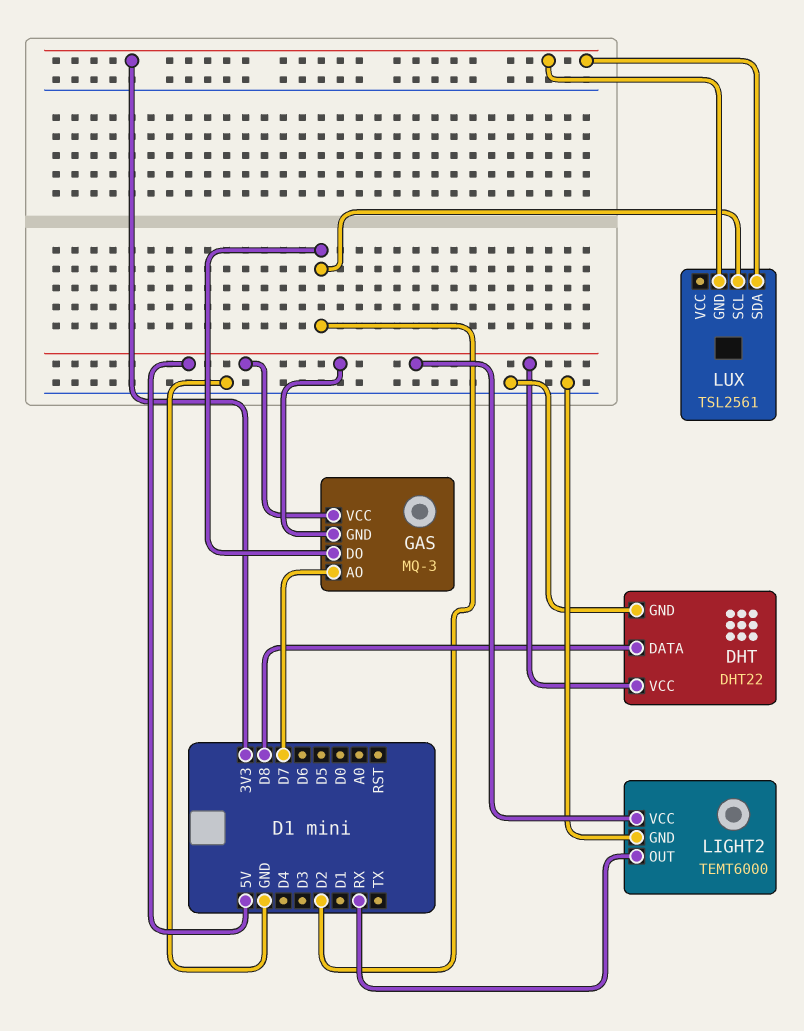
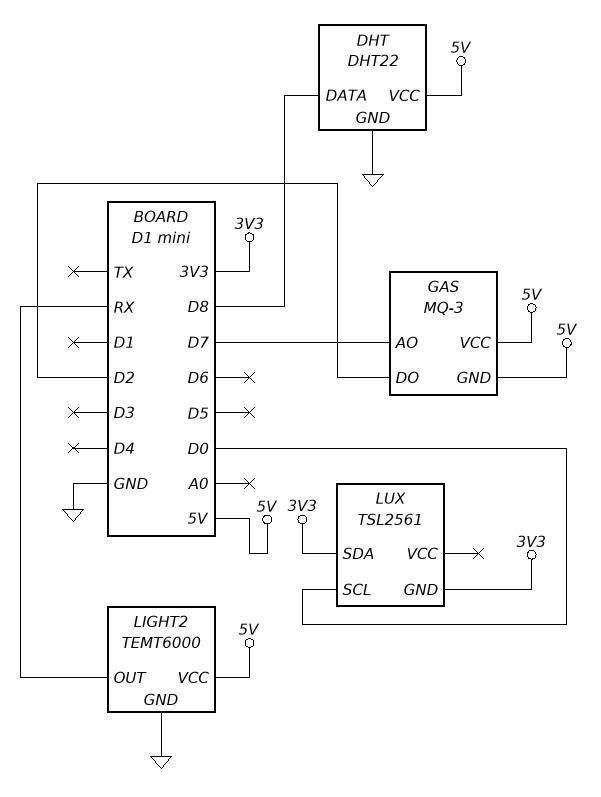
LUX pin SCL: D2 -> D0

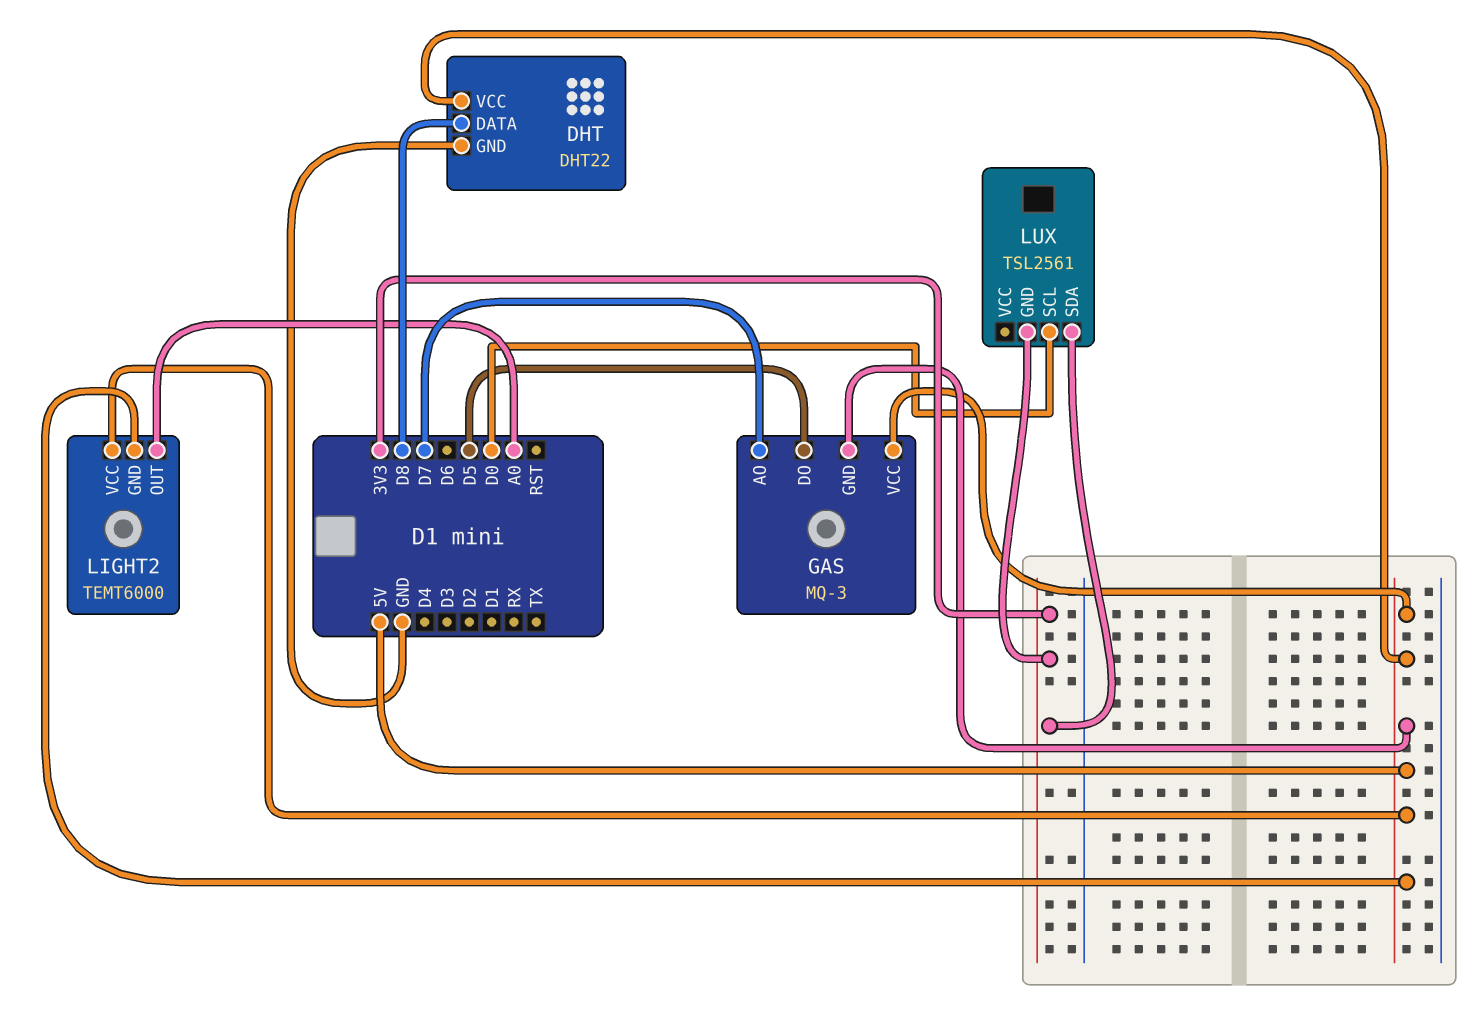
GAS pin DO: D2 -> D5
LIGHT2 pin GND: GND -> 5V
LIGHT2 pin OUT: RX -> A0

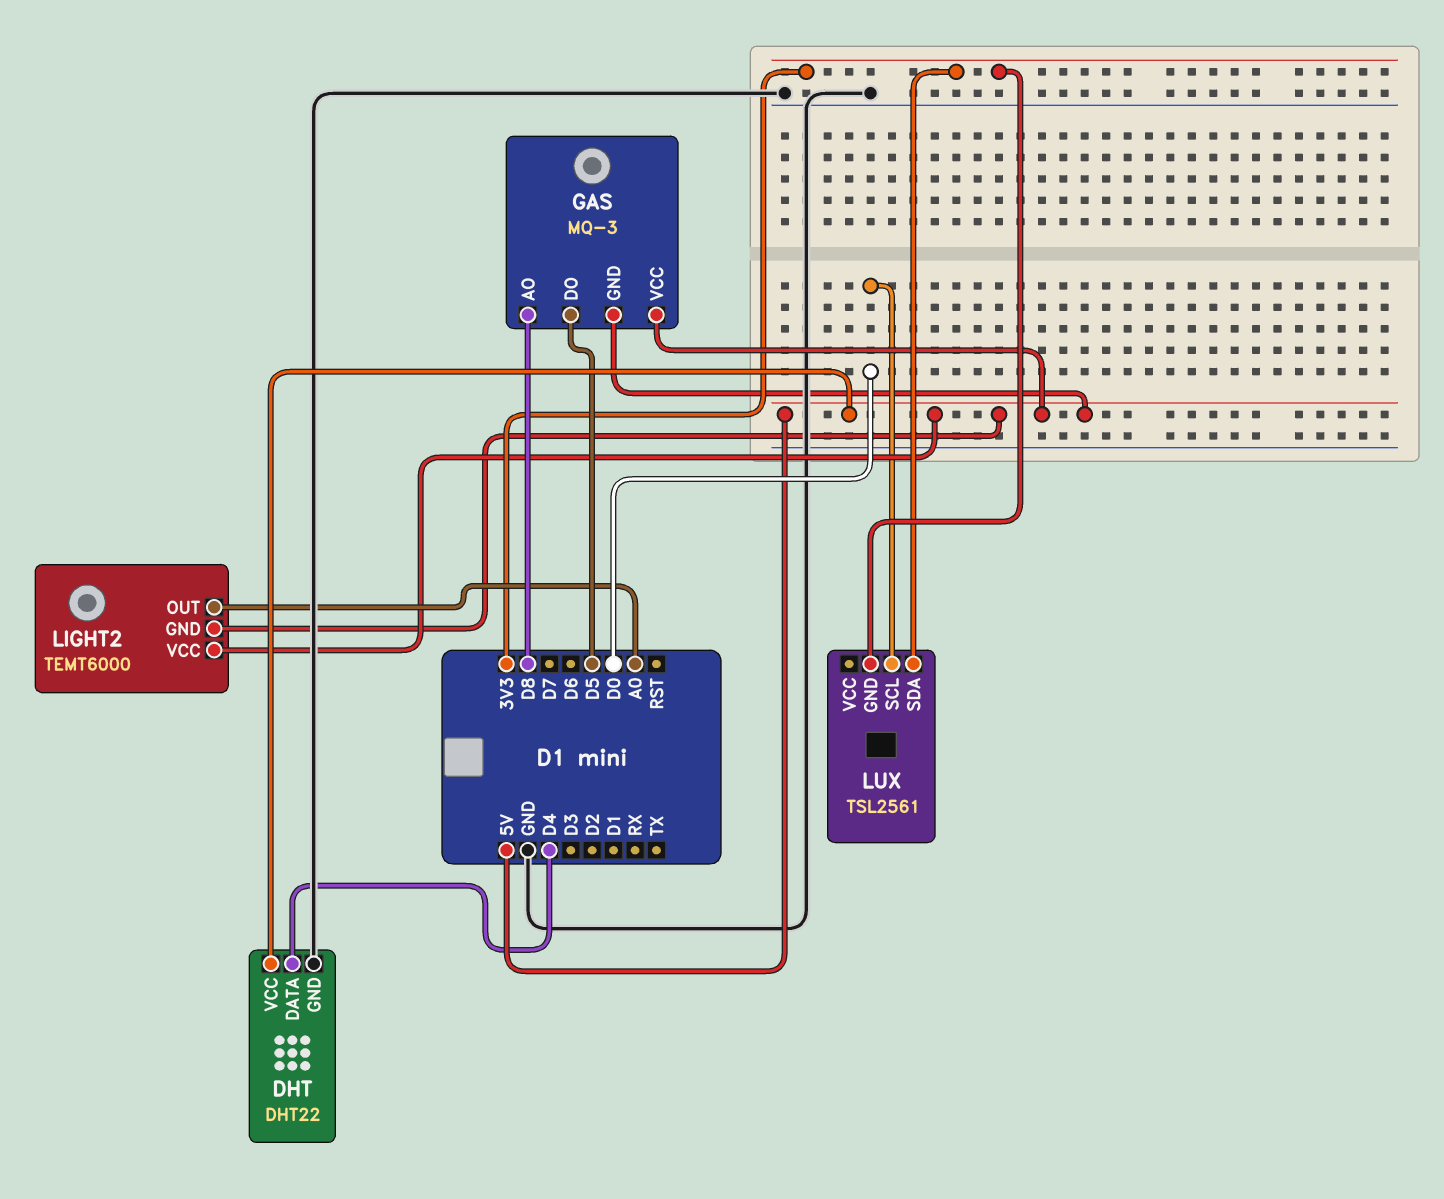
DHT pin DATA: D8 -> D4
GAS pin AO: D7 -> D8

